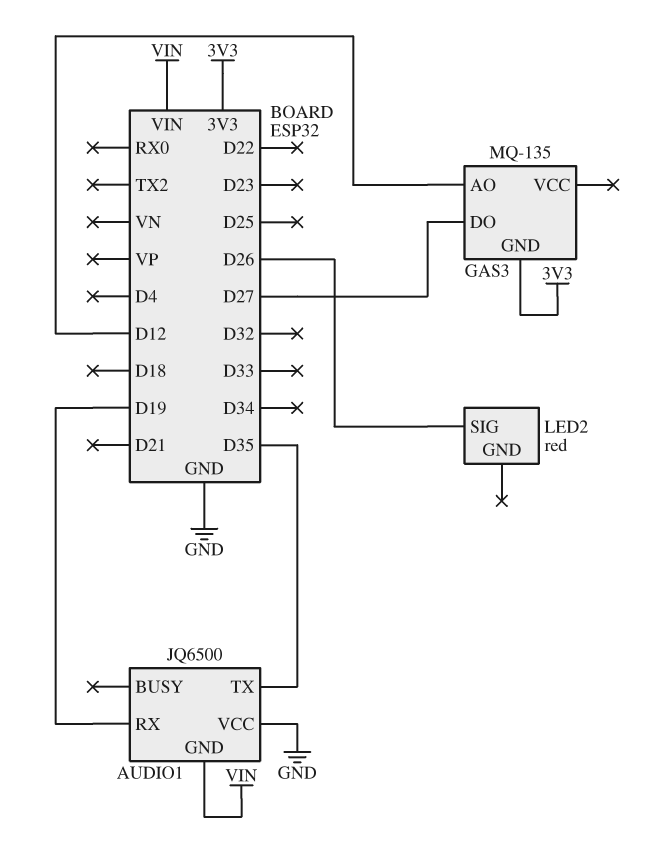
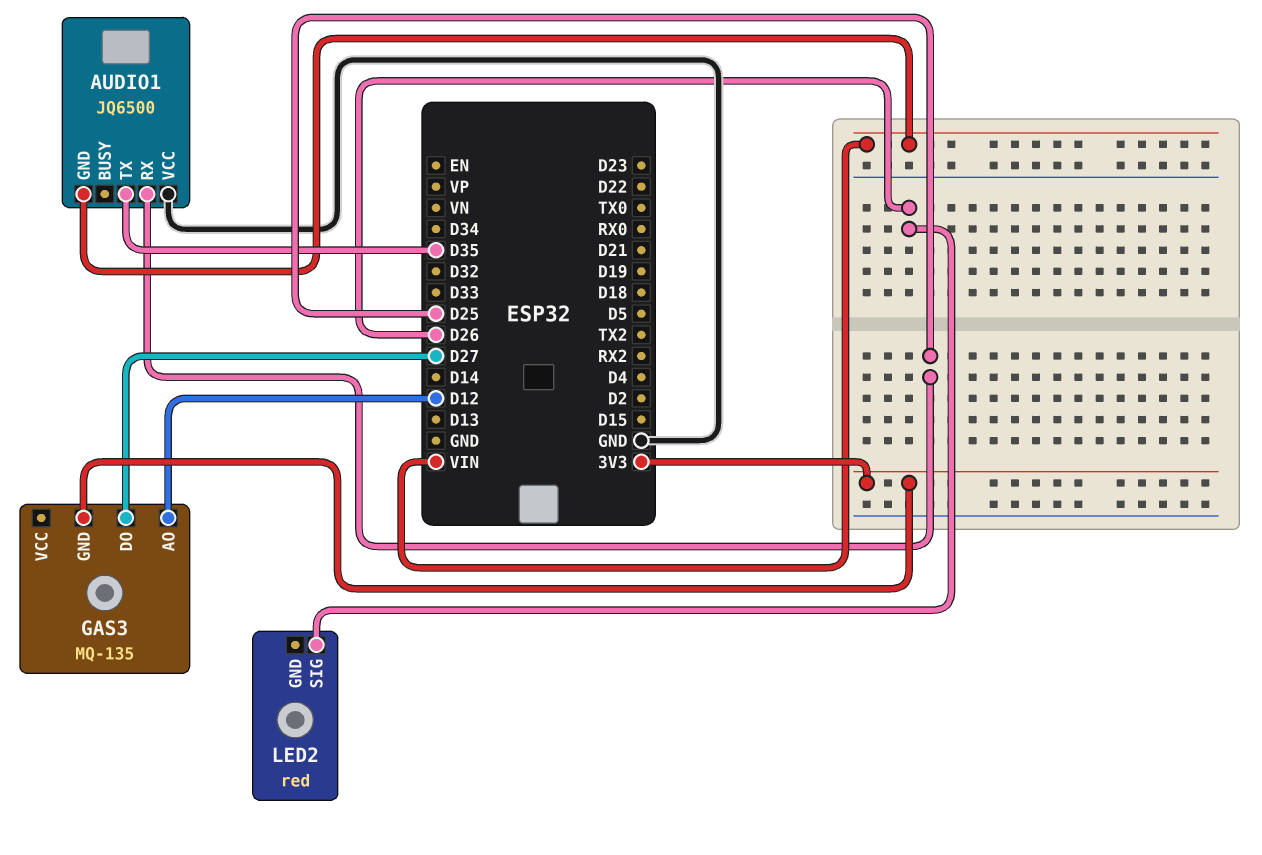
AUDIO1 pin RX: D19 -> D25

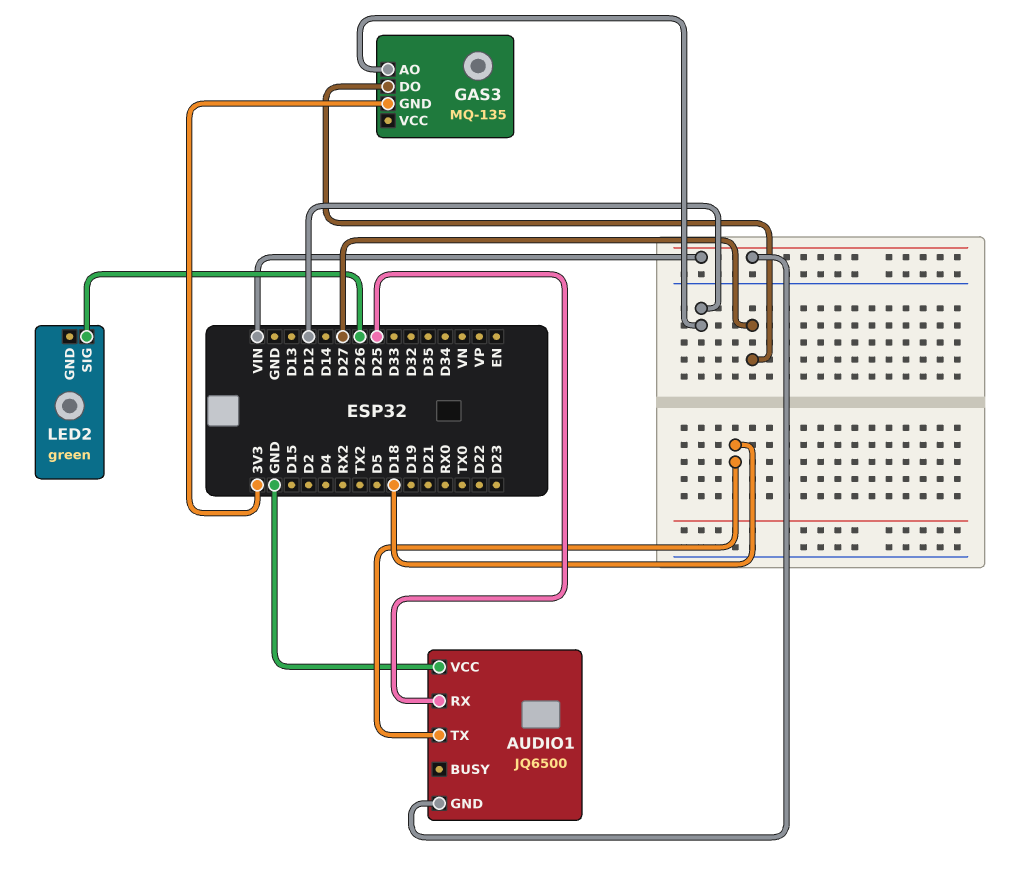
AUDIO1 pin TX: D35 -> D18
LED2: red -> green

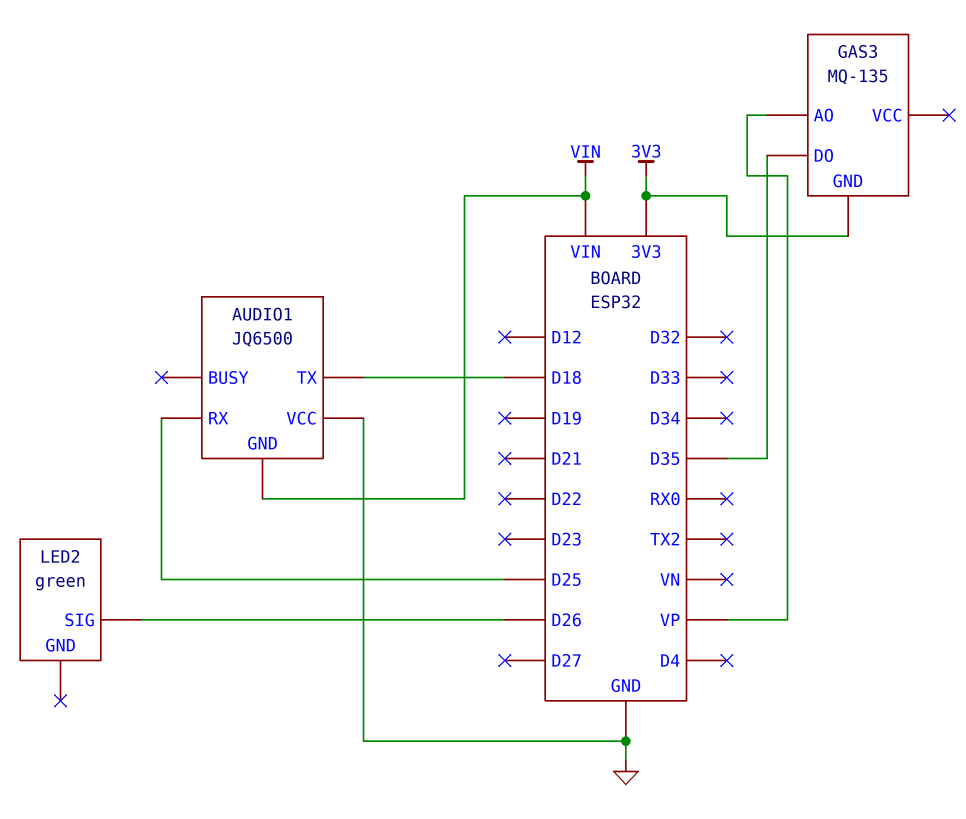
GAS3 pin AO: D12 -> VP
GAS3 pin DO: D27 -> D35

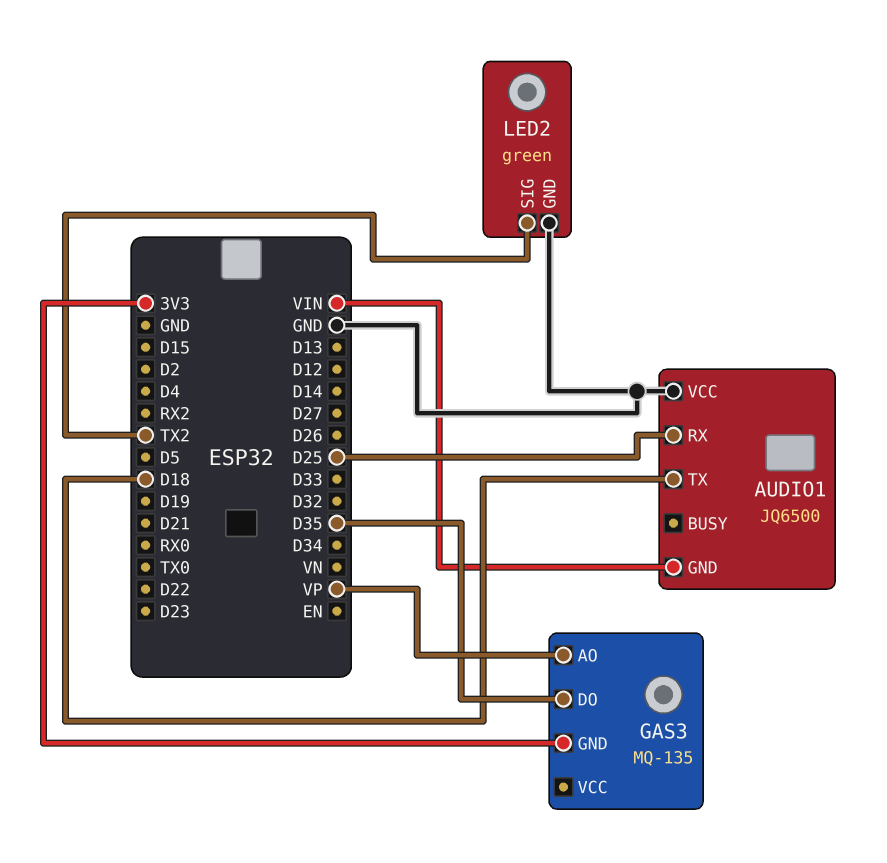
LED2 pin GND: none -> GND
LED2 pin SIG: D26 -> TX2

